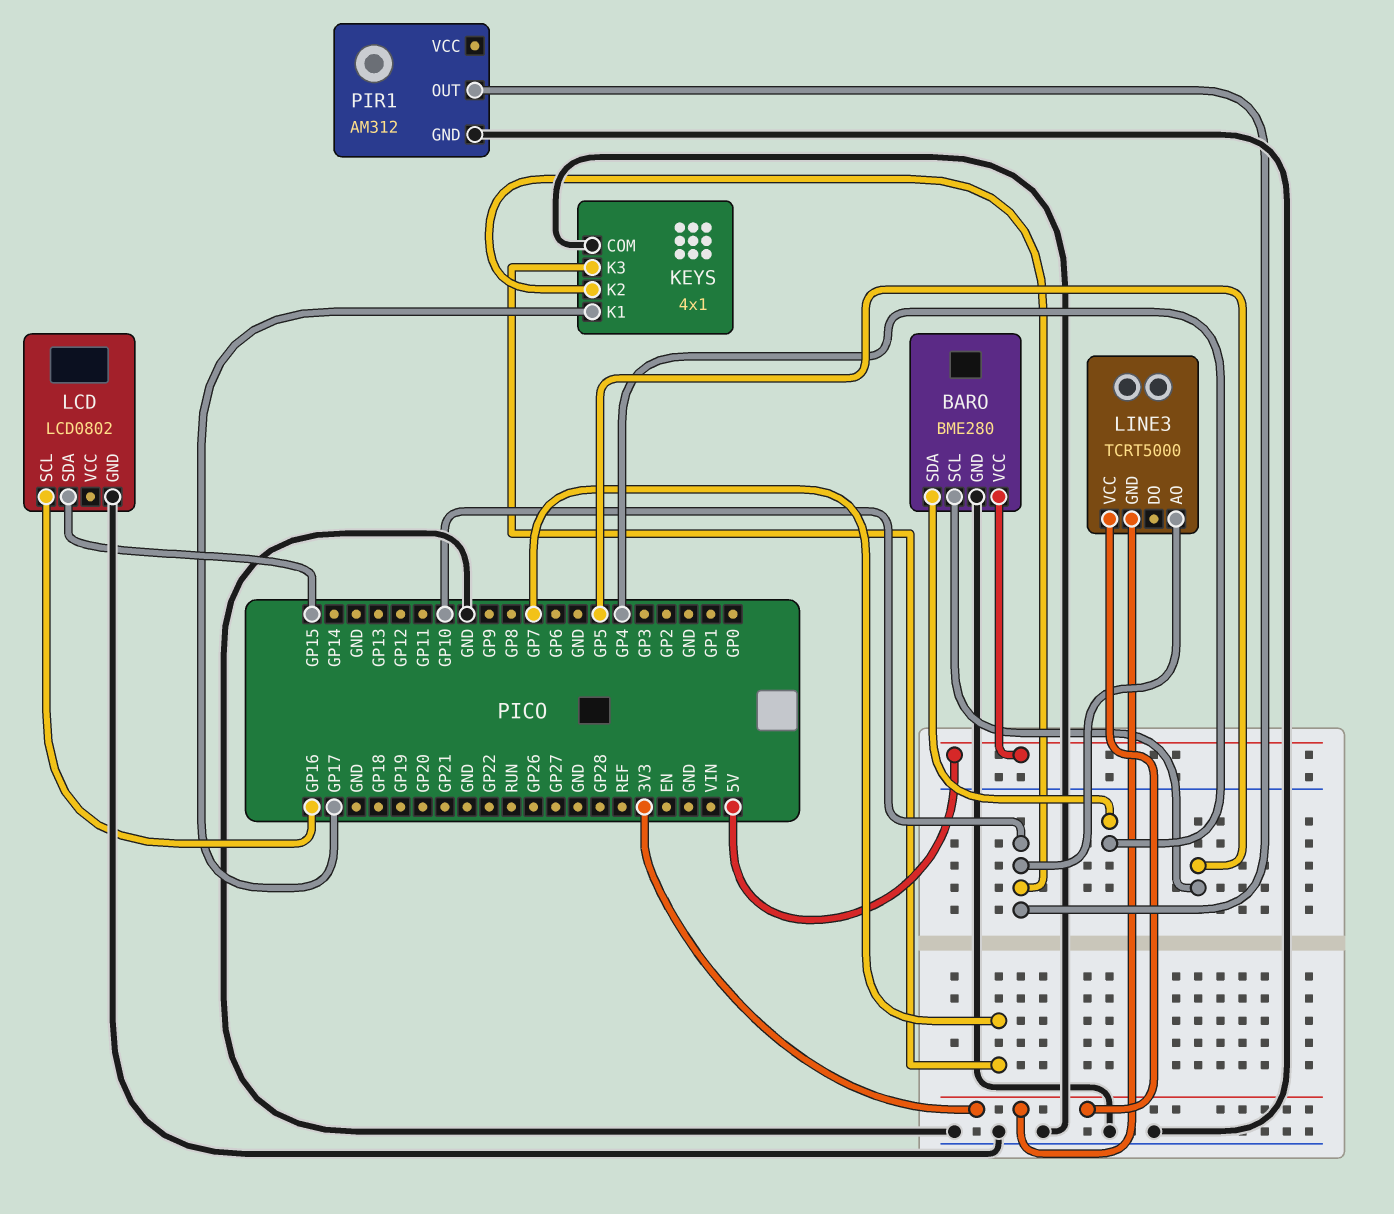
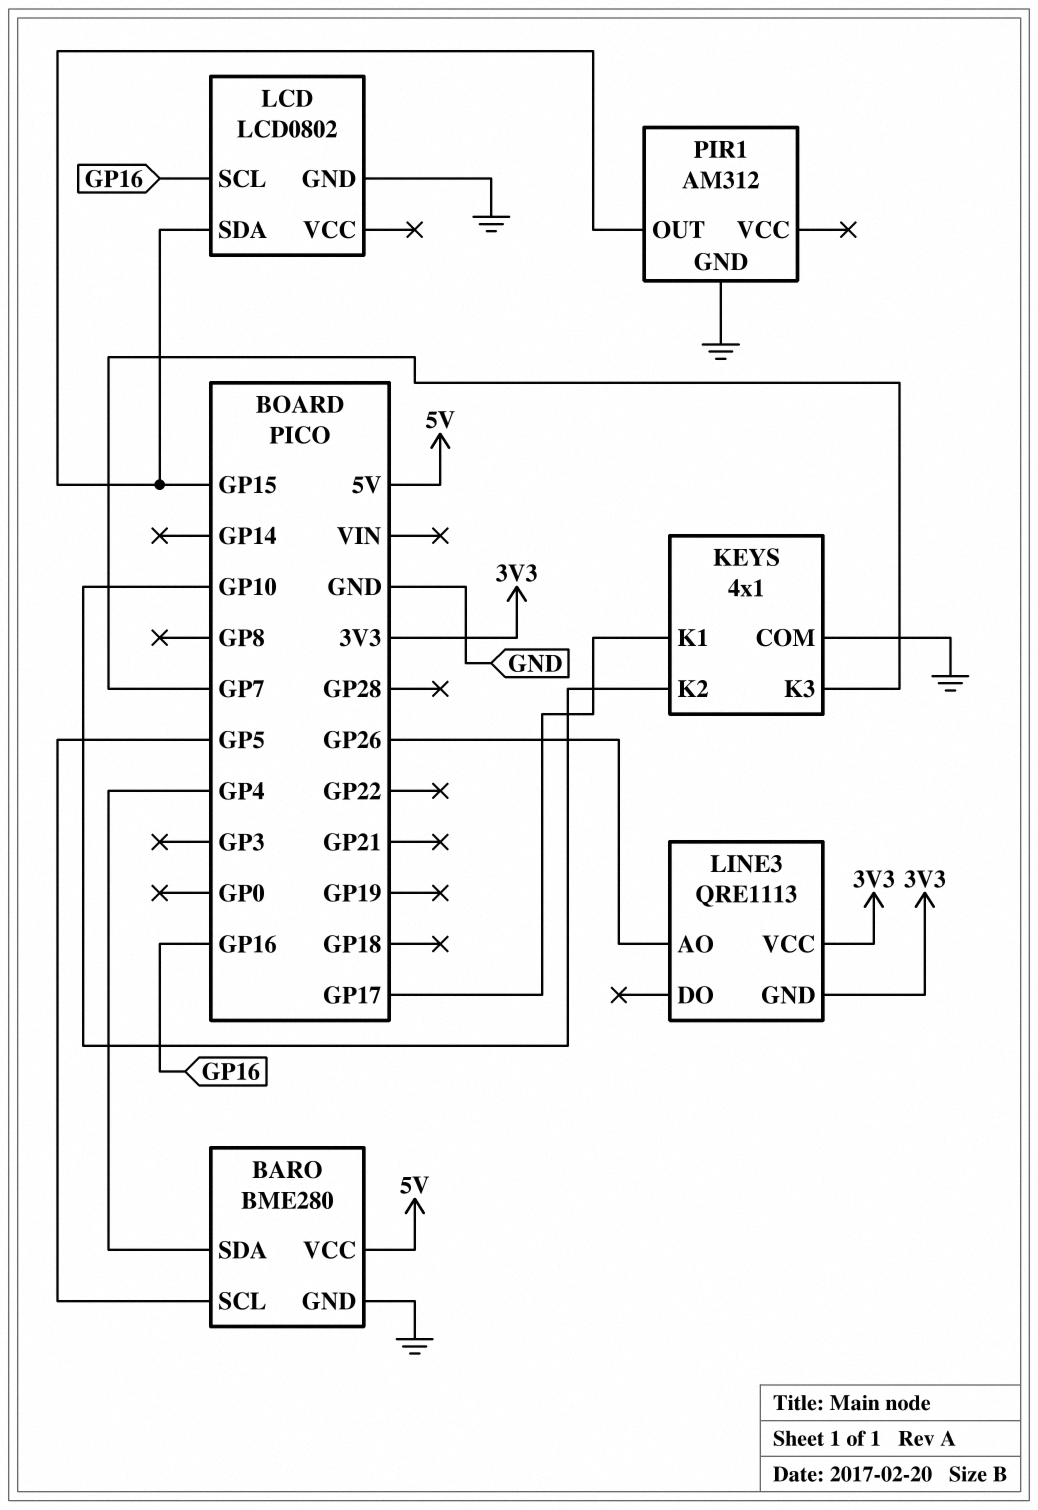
LINE3: TCRT5000 -> QRE1113
LINE3 pin AO: GP10 -> GP26
PIR1 pin OUT: GP10 -> GP15

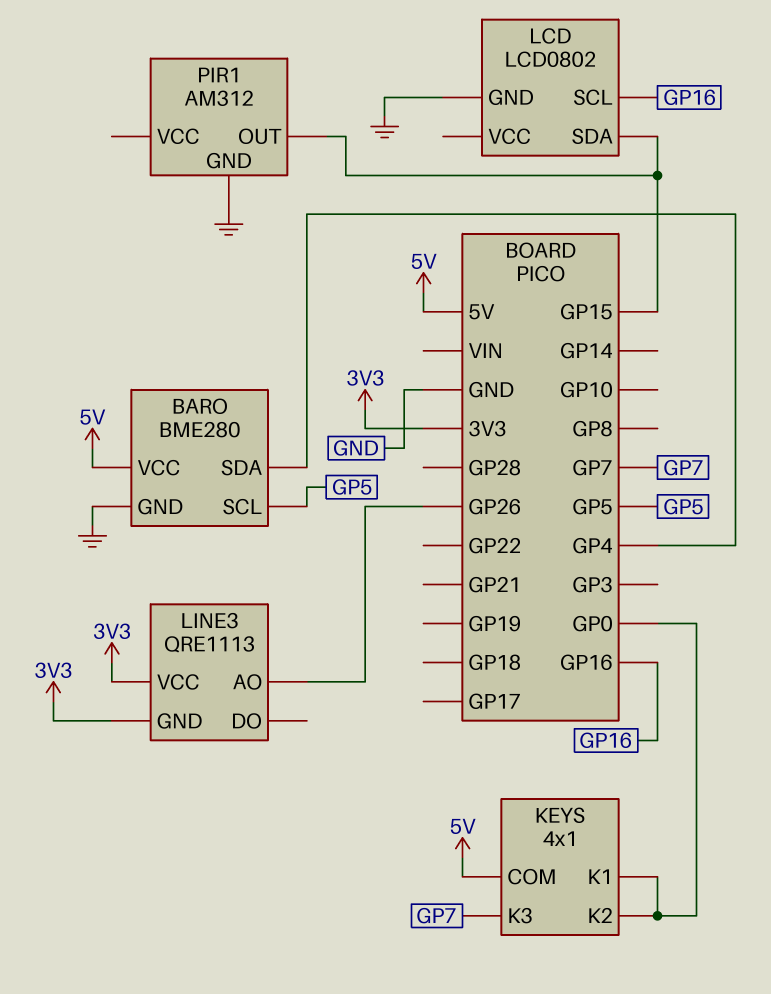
KEYS pin COM: GND -> 5V
KEYS pin K1: GP17 -> GP0
KEYS pin K2: GP10 -> GP0

